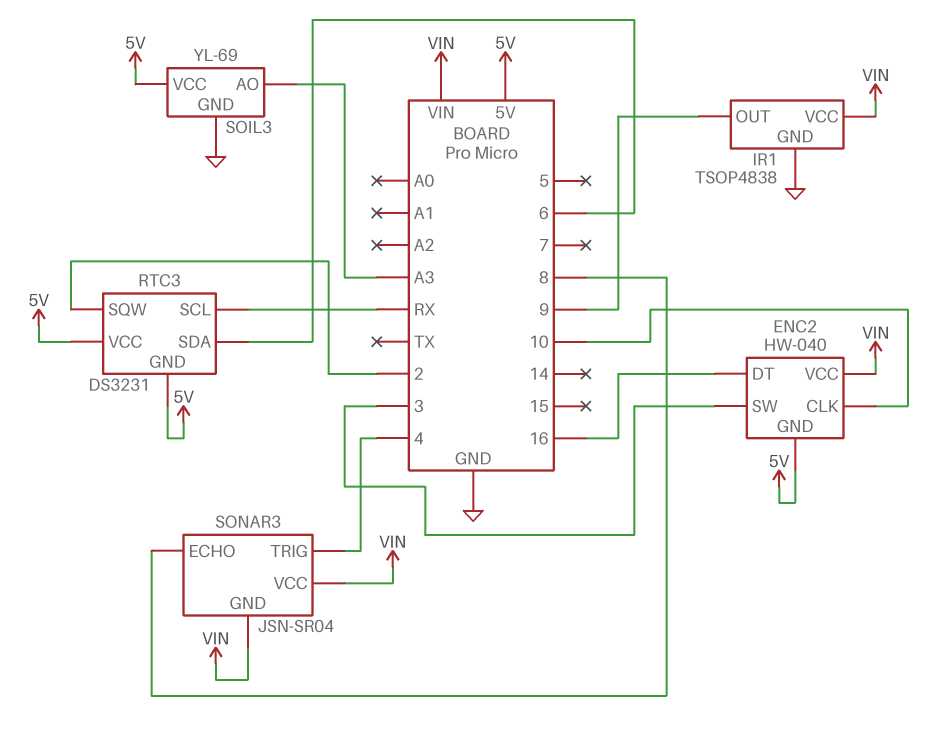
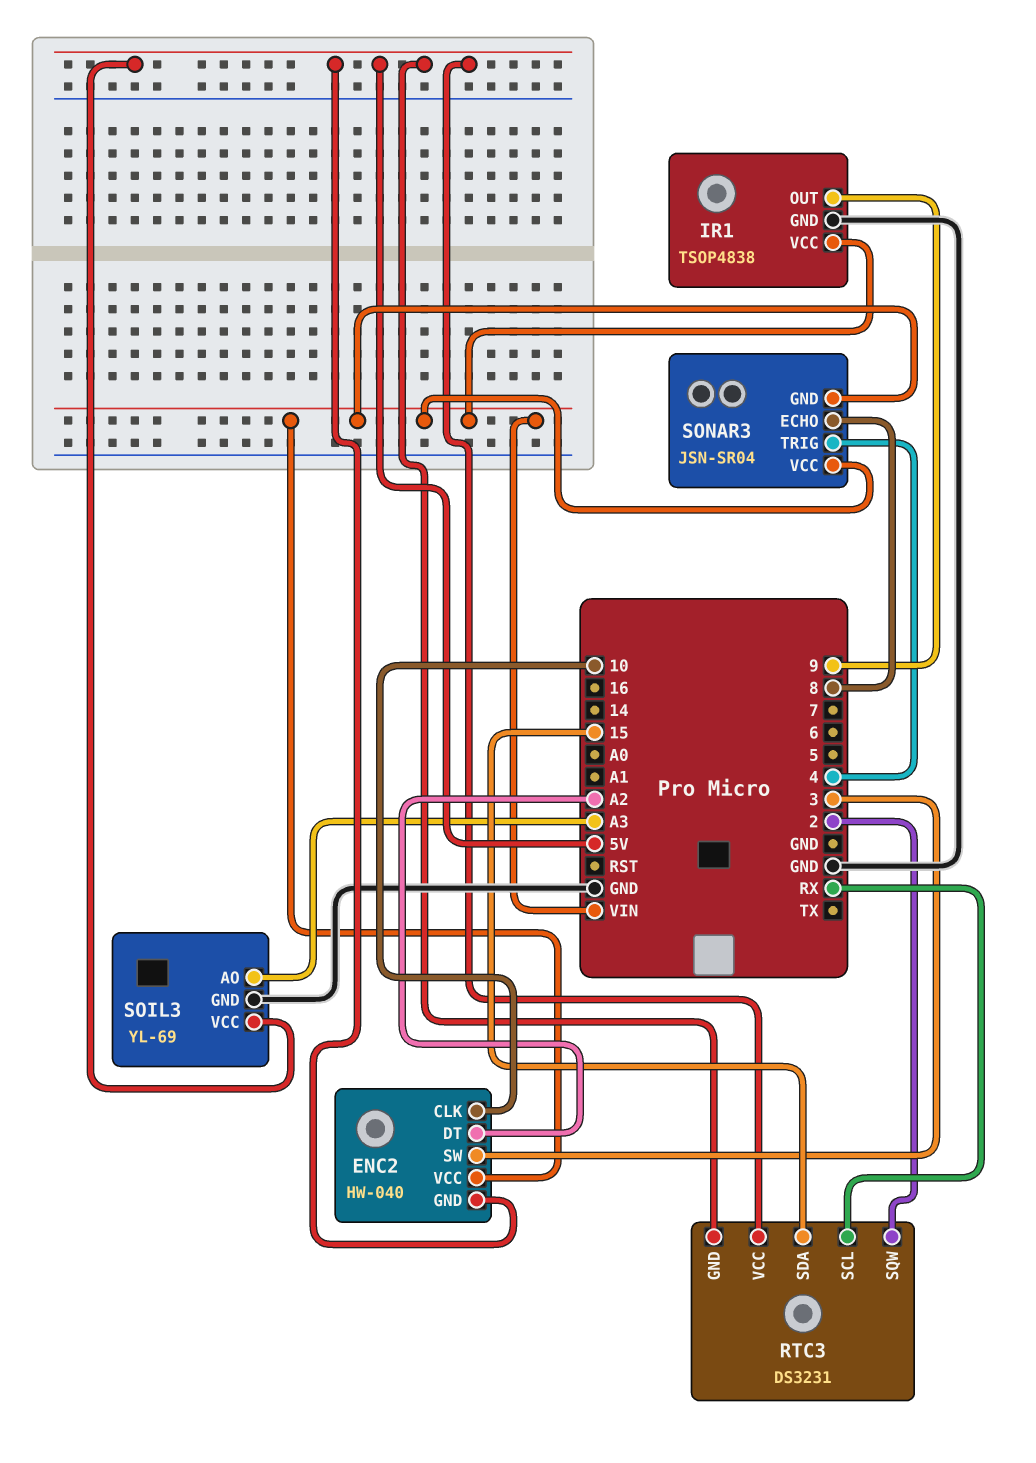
ENC2 pin DT: 16 -> A2
RTC3 pin SDA: 6 -> 15

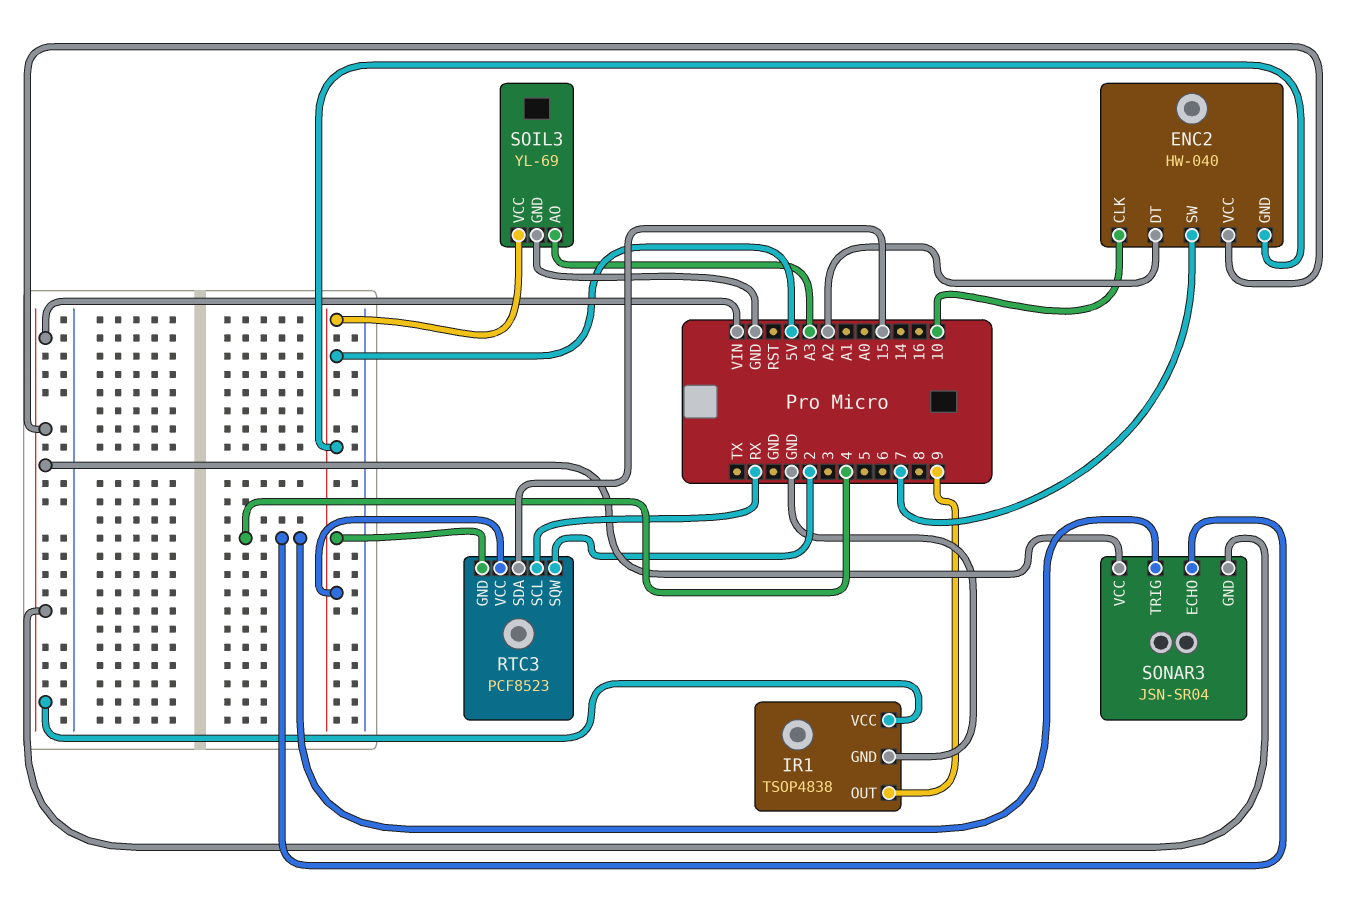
ENC2 pin SW: 3 -> 7
RTC3: DS3231 -> PCF8523
SONAR3 pin ECHO: 8 -> 4

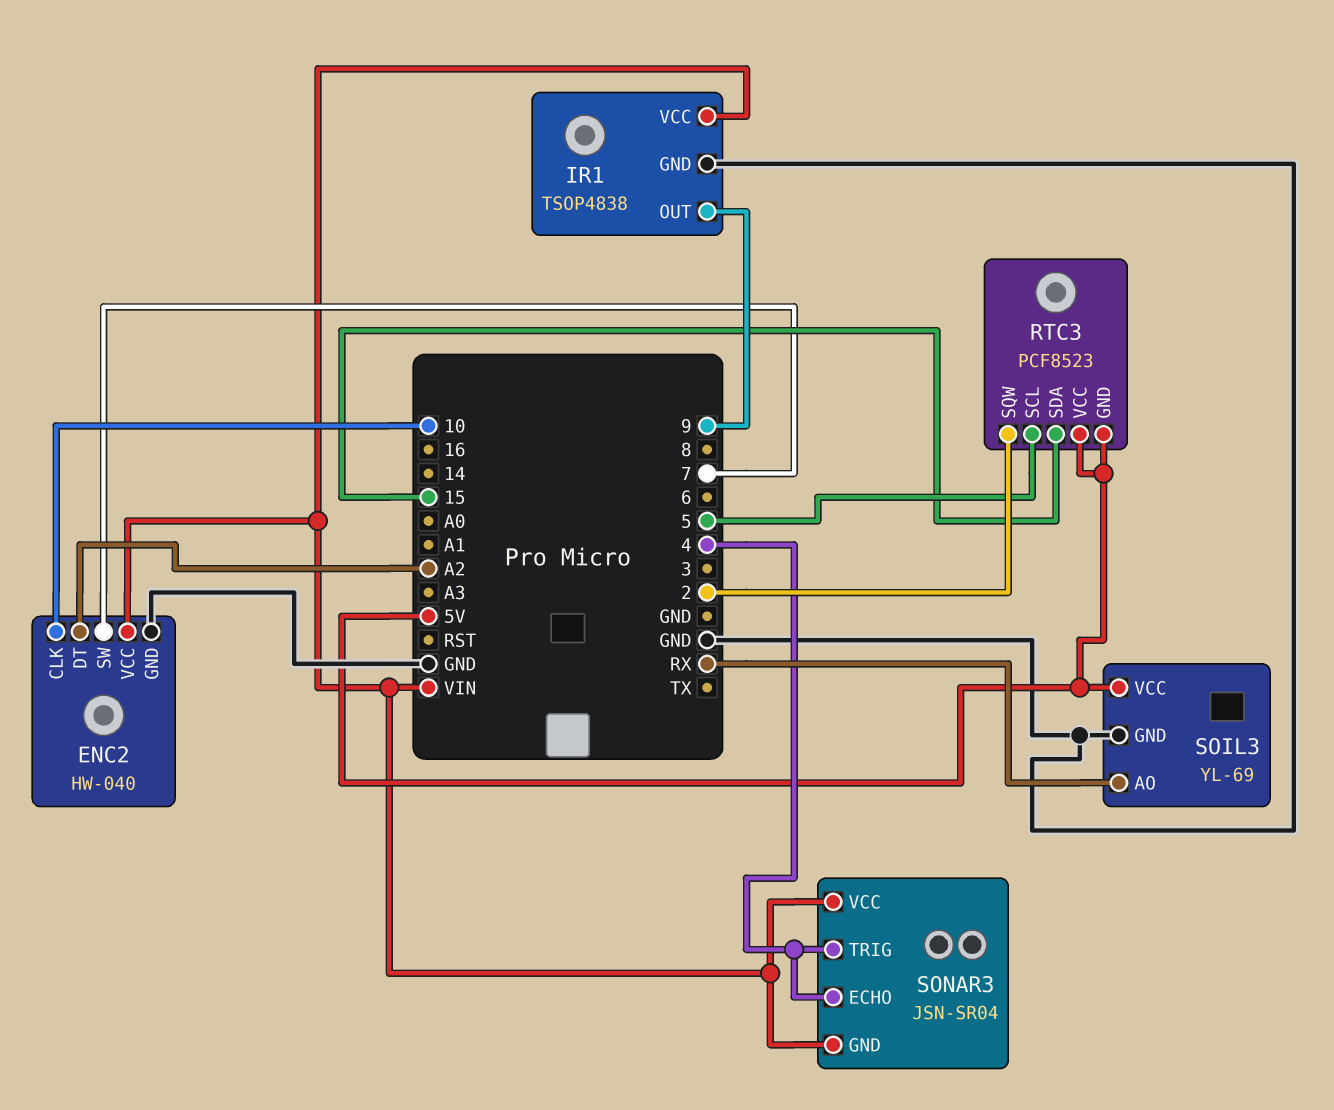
ENC2 pin GND: 5V -> GND
RTC3 pin SCL: RX -> 5
SOIL3 pin AO: A3 -> RX

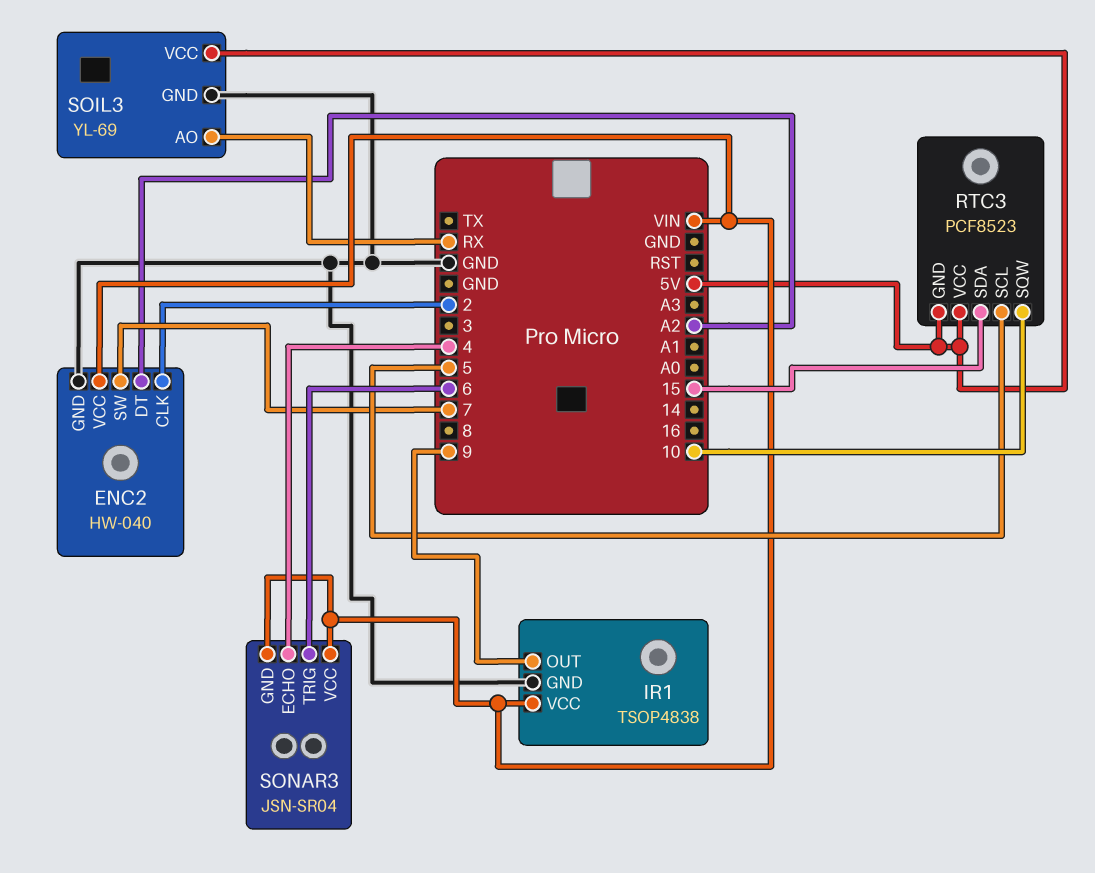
ENC2 pin CLK: 10 -> 2
RTC3 pin SQW: 2 -> 10
SONAR3 pin TRIG: 4 -> 6

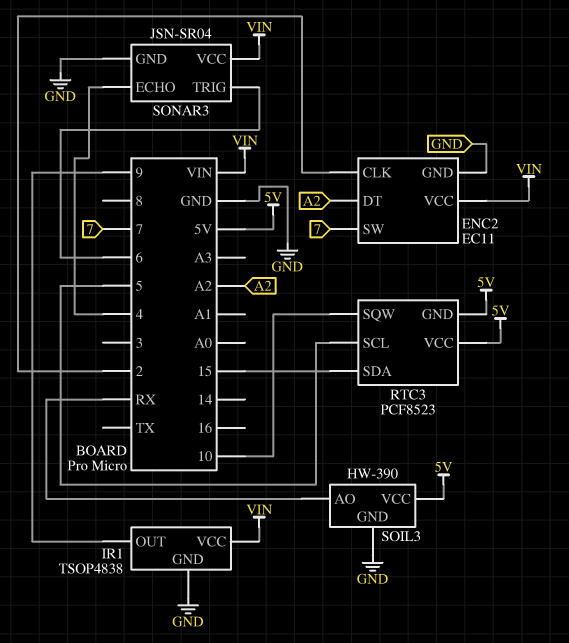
ENC2: HW-040 -> EC11
SOIL3: YL-69 -> HW-390
SONAR3 pin GND: VIN -> GND

